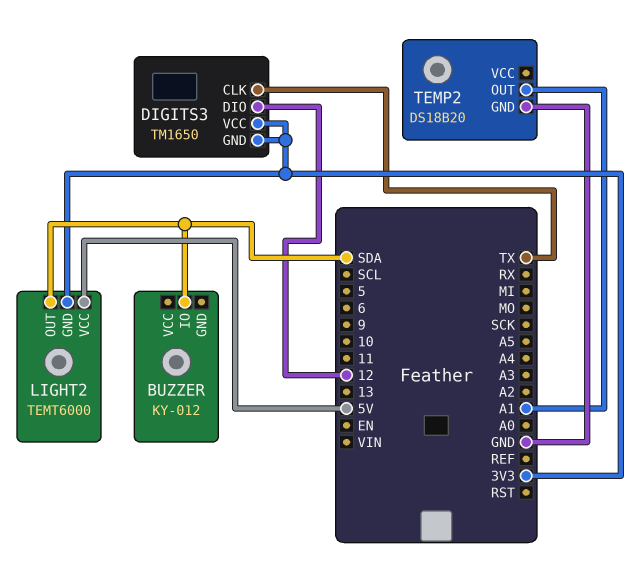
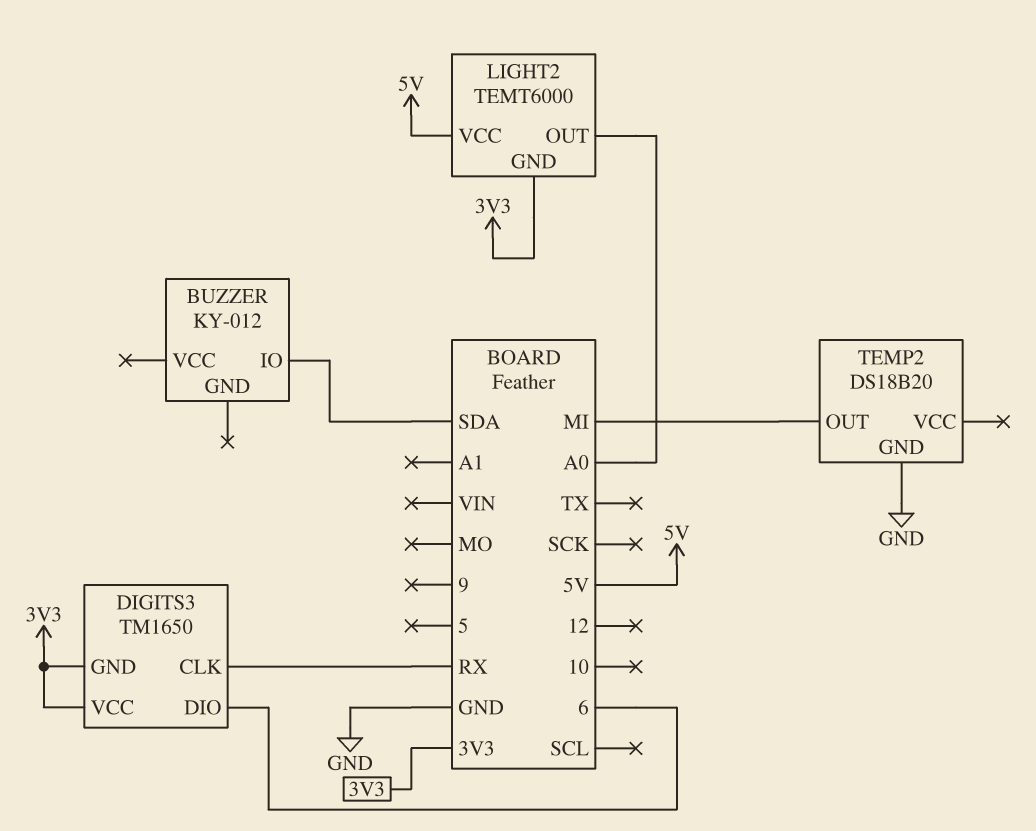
DIGITS3 pin CLK: TX -> RX
DIGITS3 pin DIO: 12 -> 6
LIGHT2 pin OUT: SDA -> A0
TEMP2 pin OUT: A1 -> MI

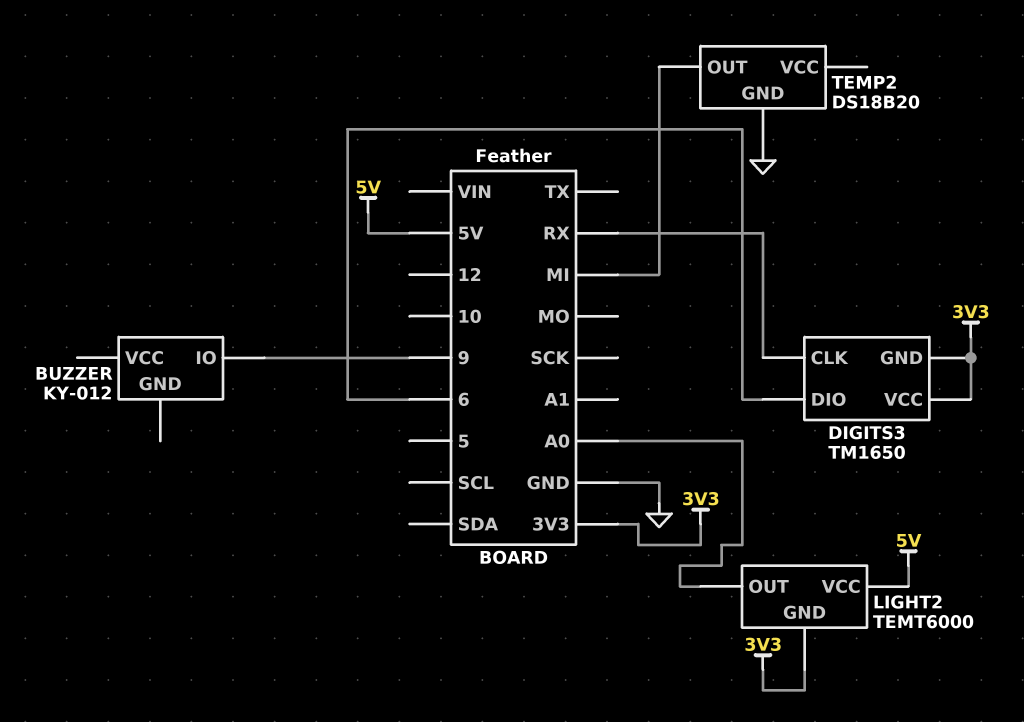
BUZZER pin IO: SDA -> 9

